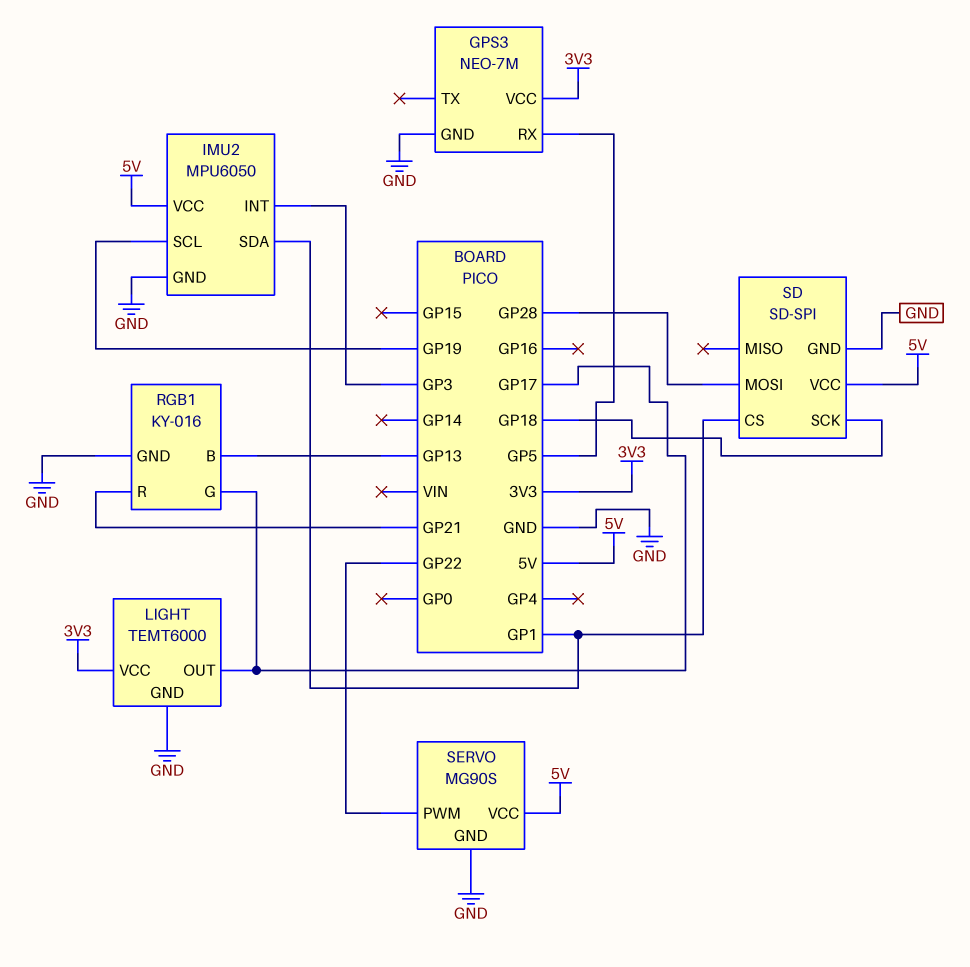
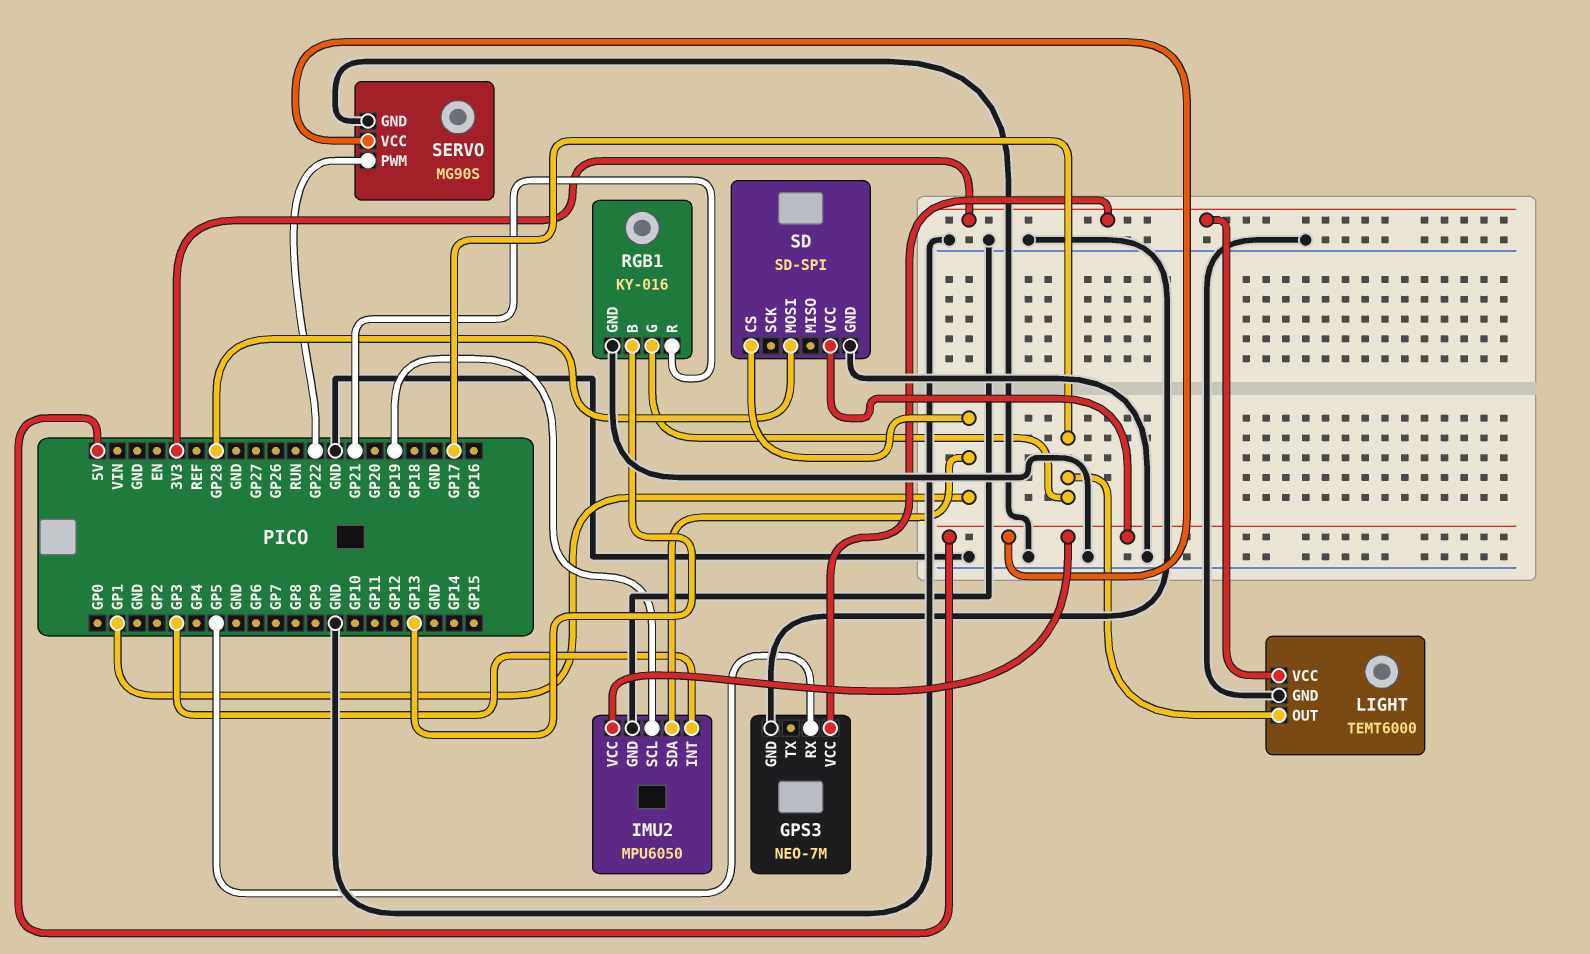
SD pin SCK: GP18 -> none

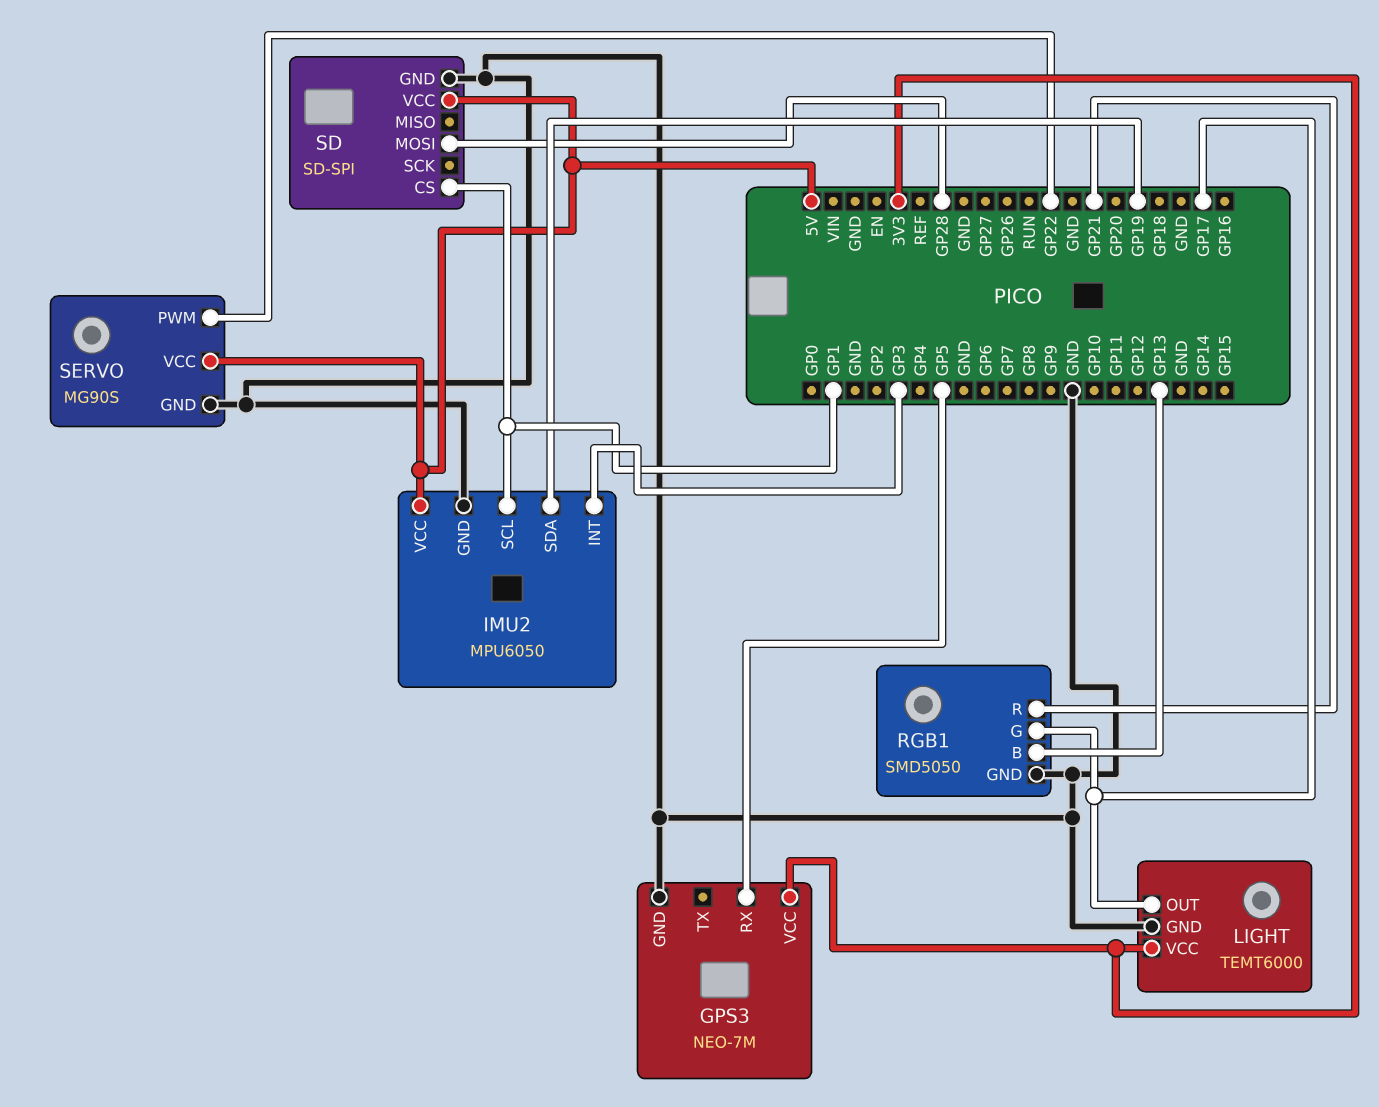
IMU2 pin SCL: GP19 -> GP1
IMU2 pin SDA: GP1 -> GP19
RGB1: KY-016 -> SMD5050

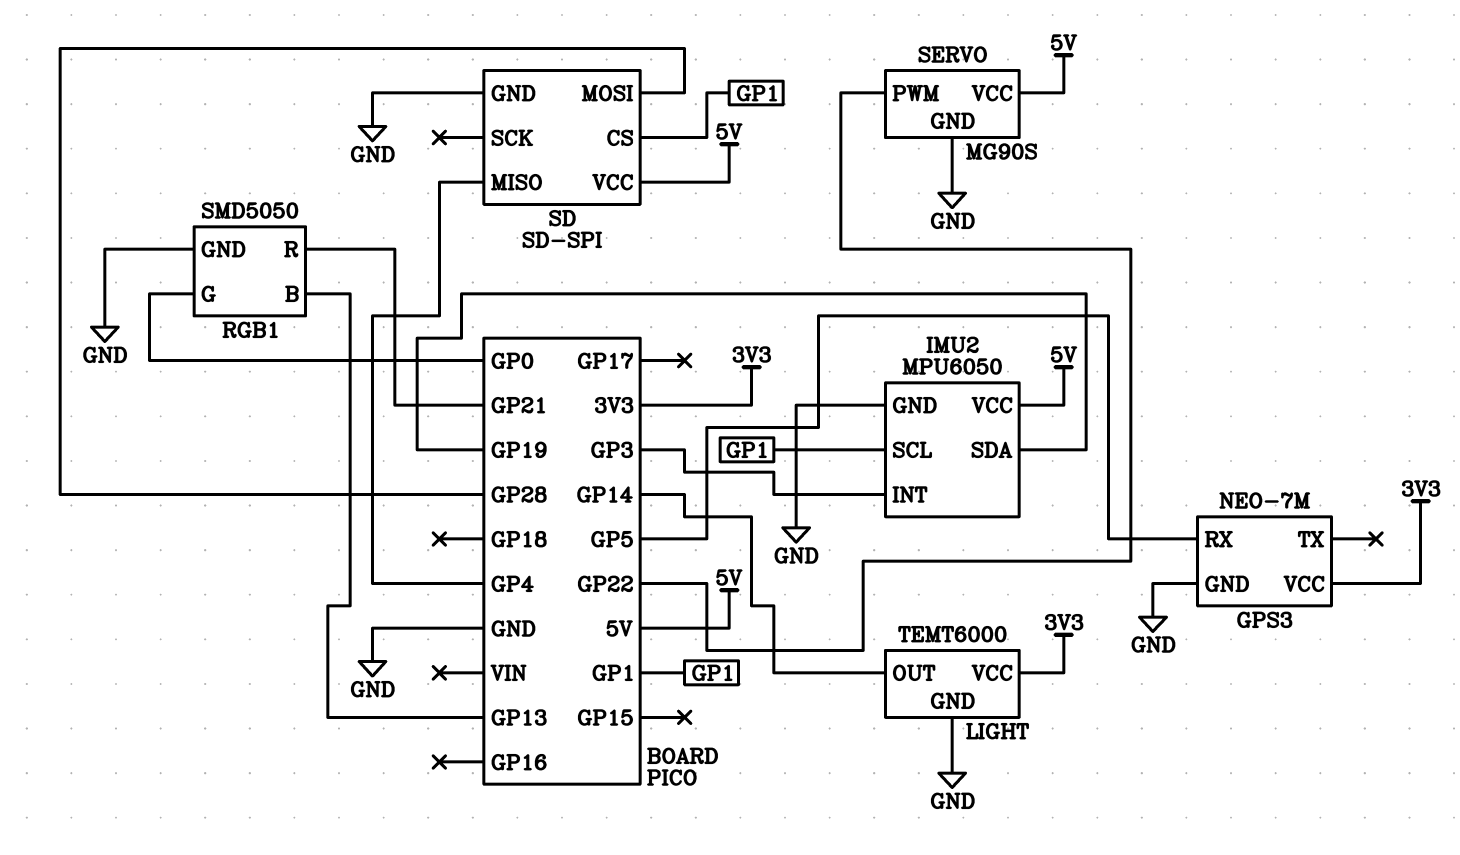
LIGHT pin OUT: GP17 -> GP14
RGB1 pin G: GP17 -> GP0
SD pin MISO: none -> GP4

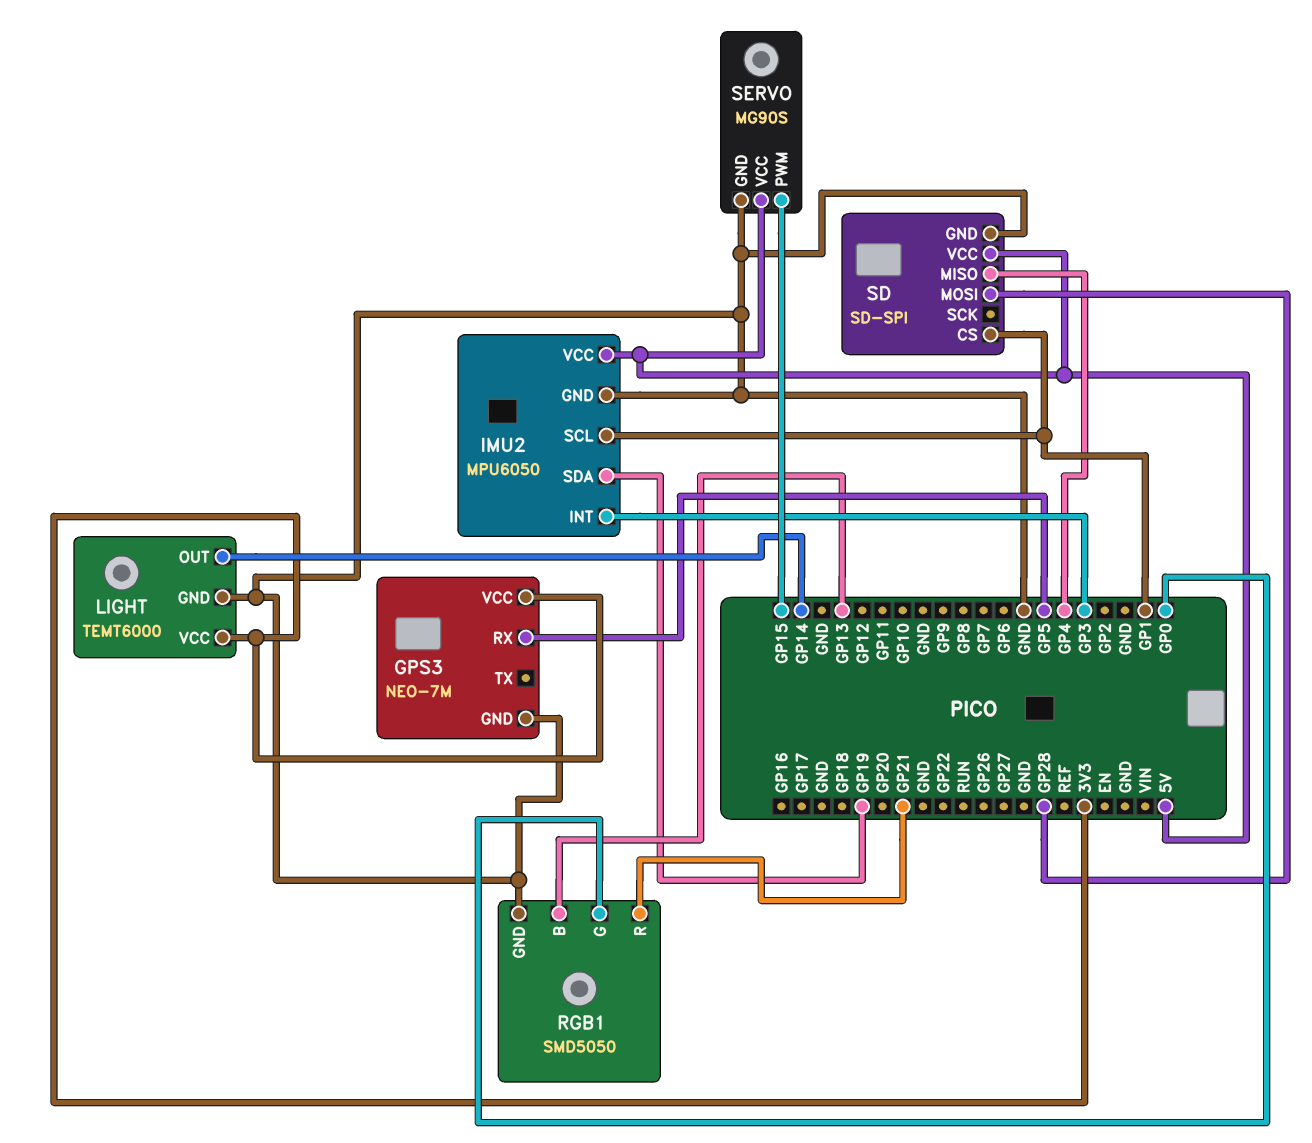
SERVO pin PWM: GP22 -> GP15

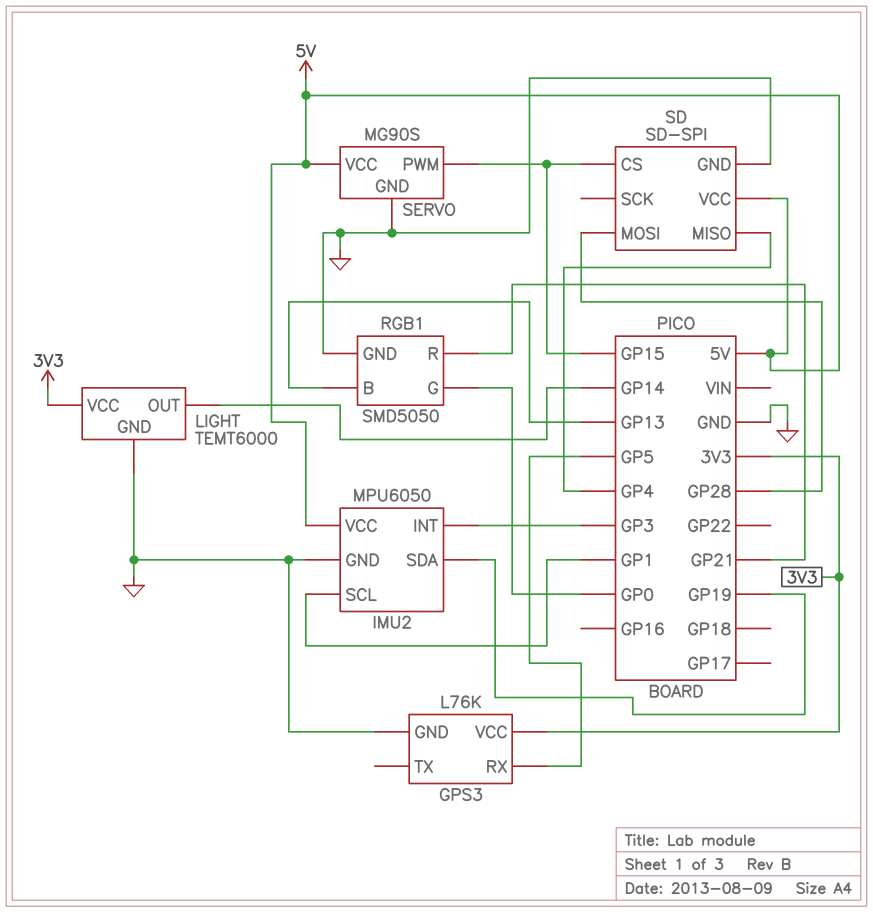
GPS3: NEO-7M -> L76K
SD pin CS: GP1 -> GP15

